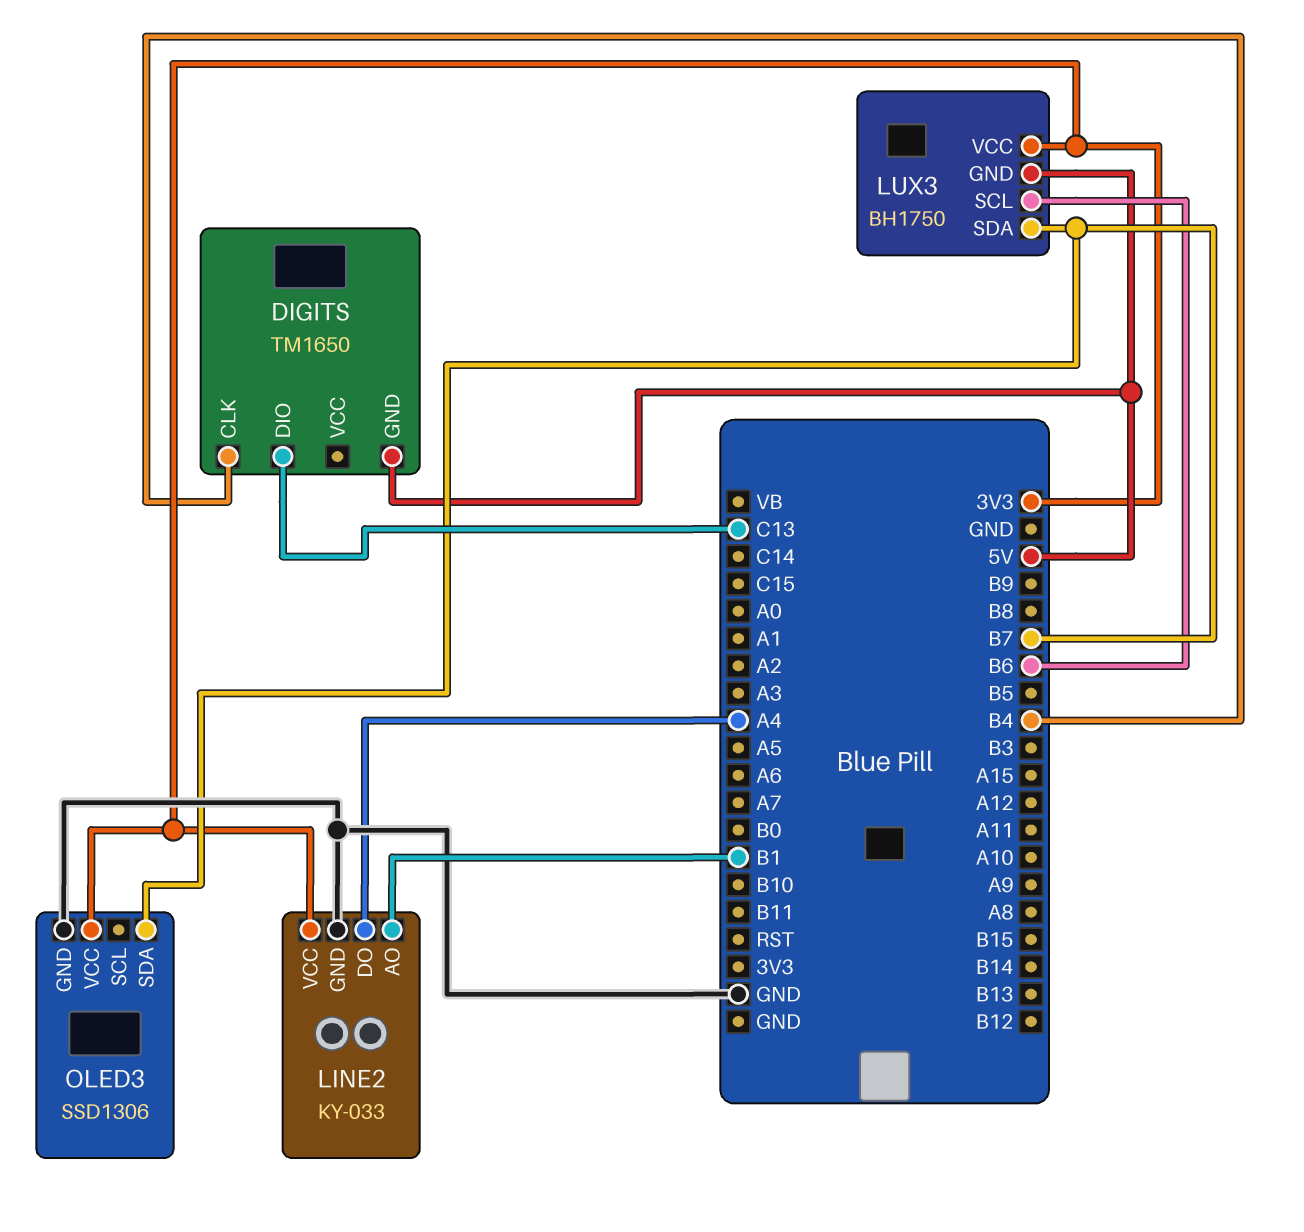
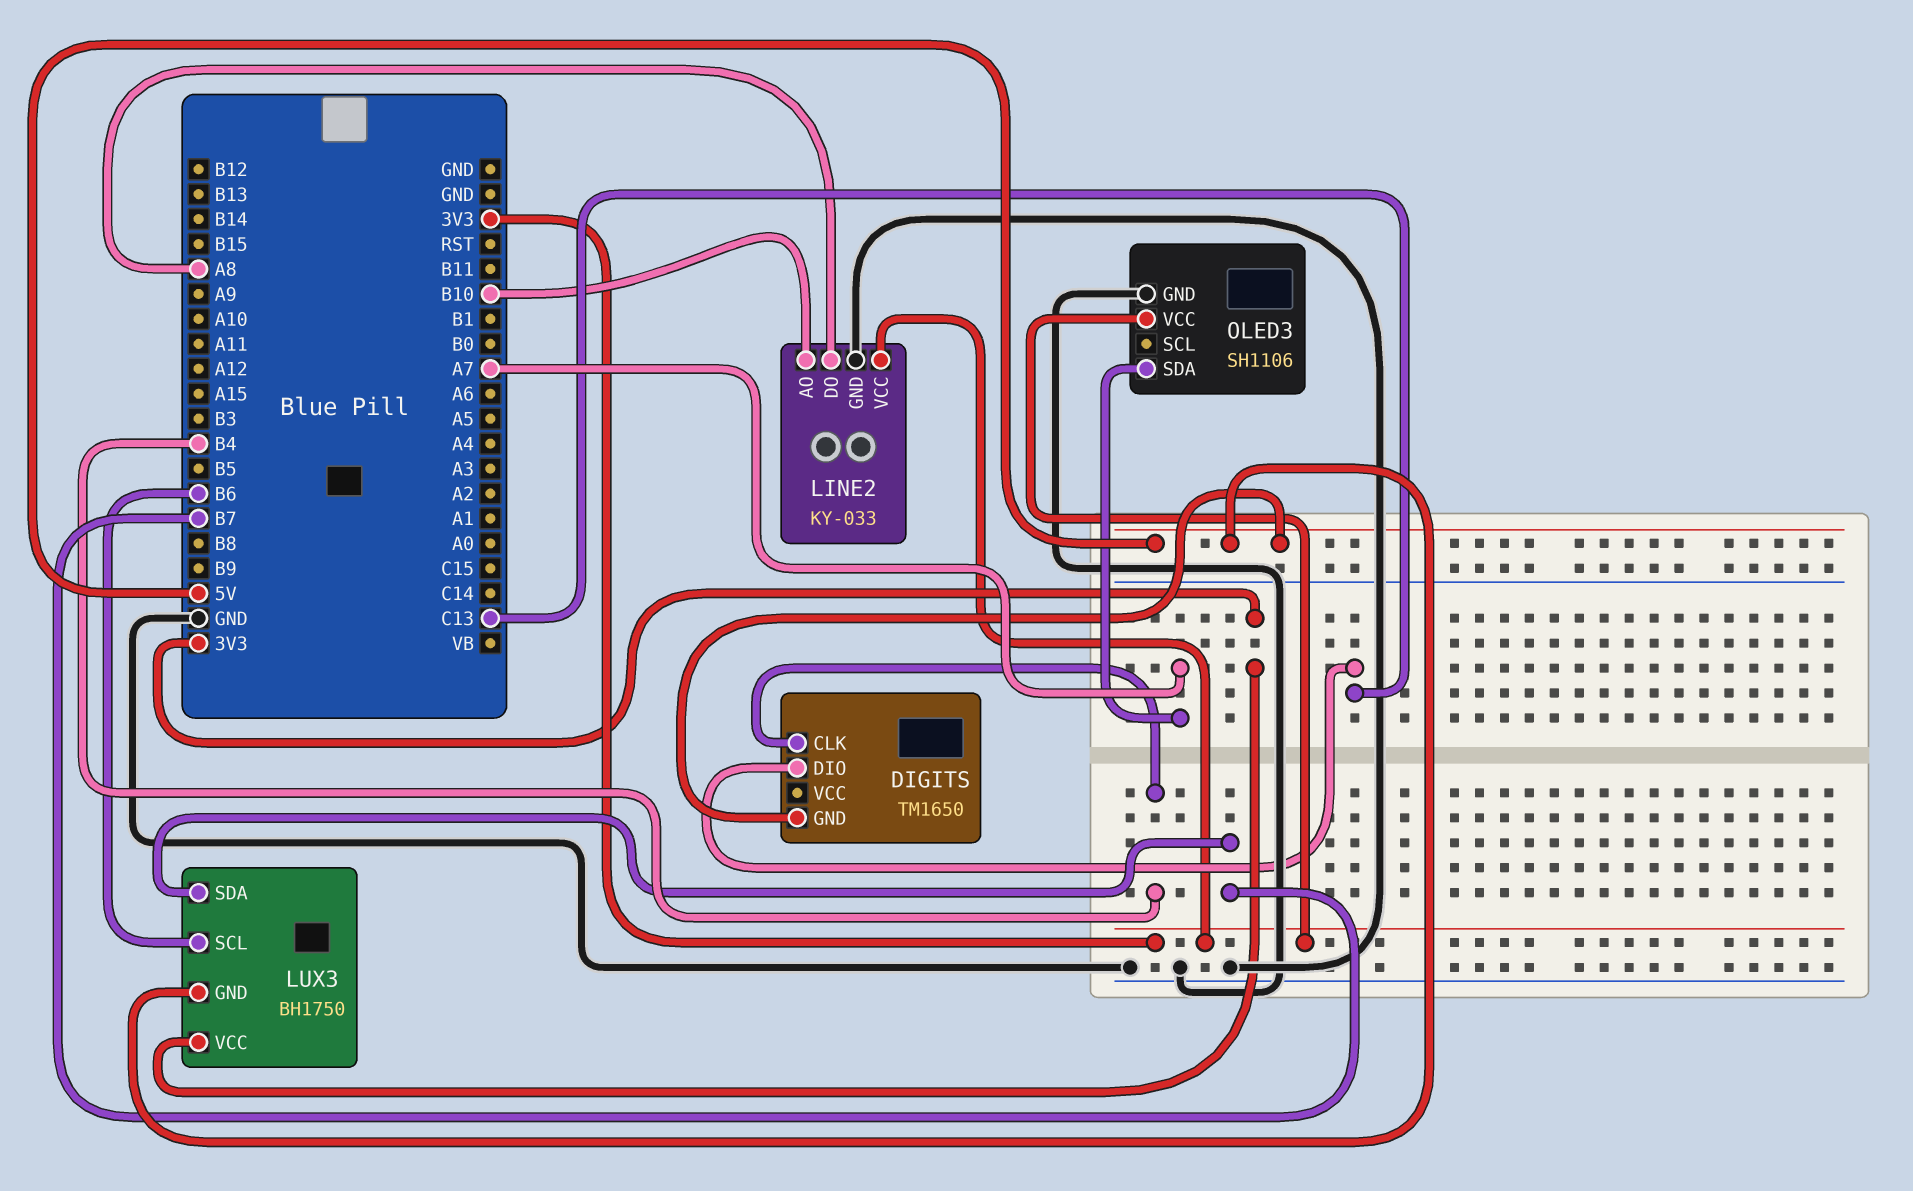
LINE2 pin AO: B1 -> B10
LINE2 pin DO: A4 -> A8
OLED3: SSD1306 -> SH1106
OLED3 pin SDA: B7 -> A7

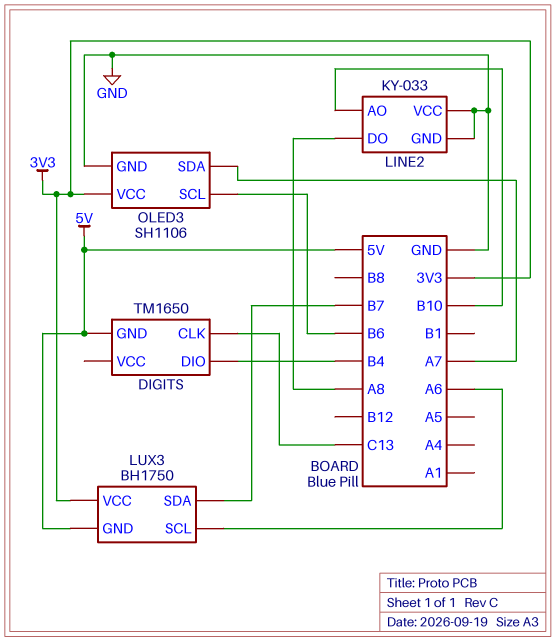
DIGITS pin CLK: B4 -> C13
DIGITS pin DIO: C13 -> B4
LINE2 pin VCC: 3V3 -> GND
LUX3 pin SCL: B6 -> A6
OLED3 pin SCL: none -> B6

